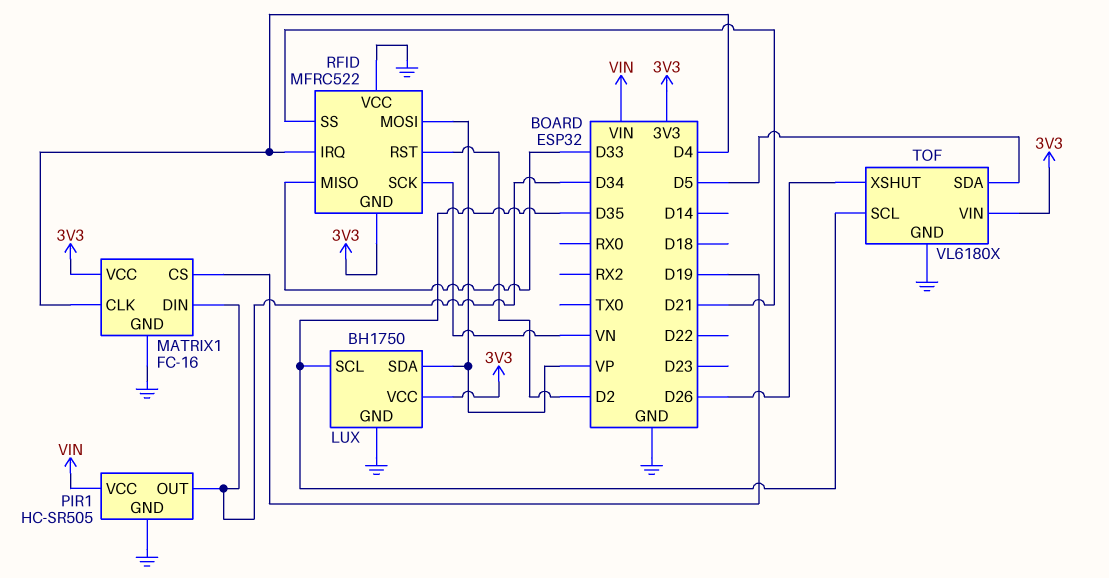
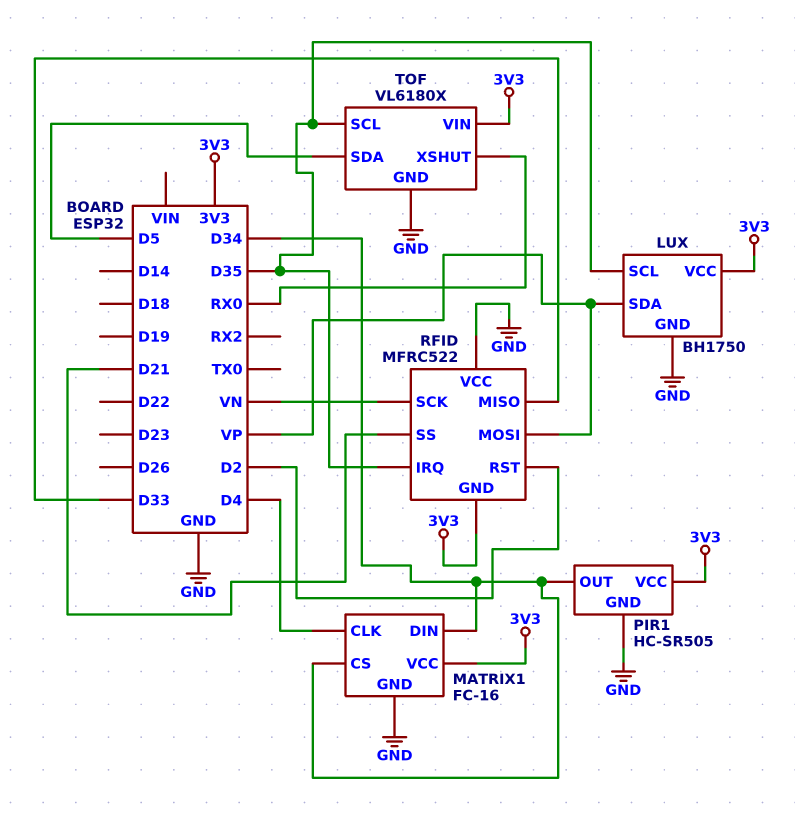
MATRIX1 pin CS: D19 -> D34
PIR1 pin VCC: VIN -> 3V3
RFID pin IRQ: D4 -> D35
TOF pin XSHUT: D26 -> RX0

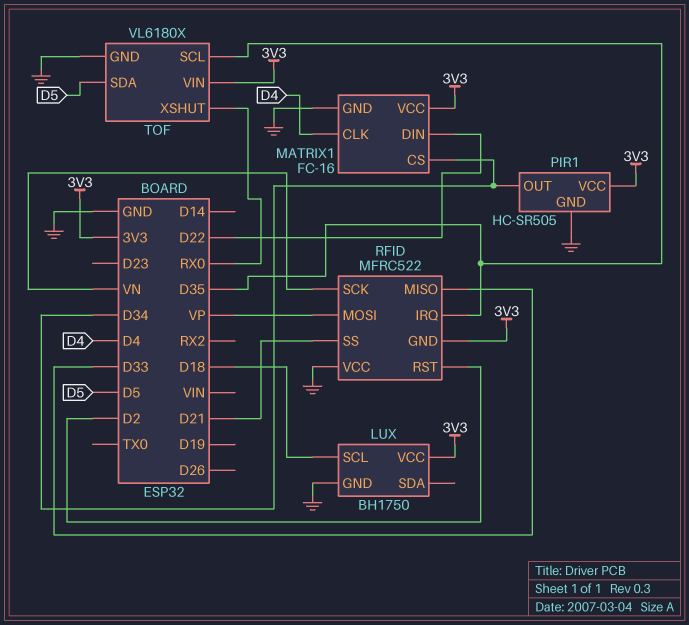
LUX pin SCL: D35 -> D18
LUX pin SDA: VP -> none
MATRIX1 pin DIN: D34 -> D22

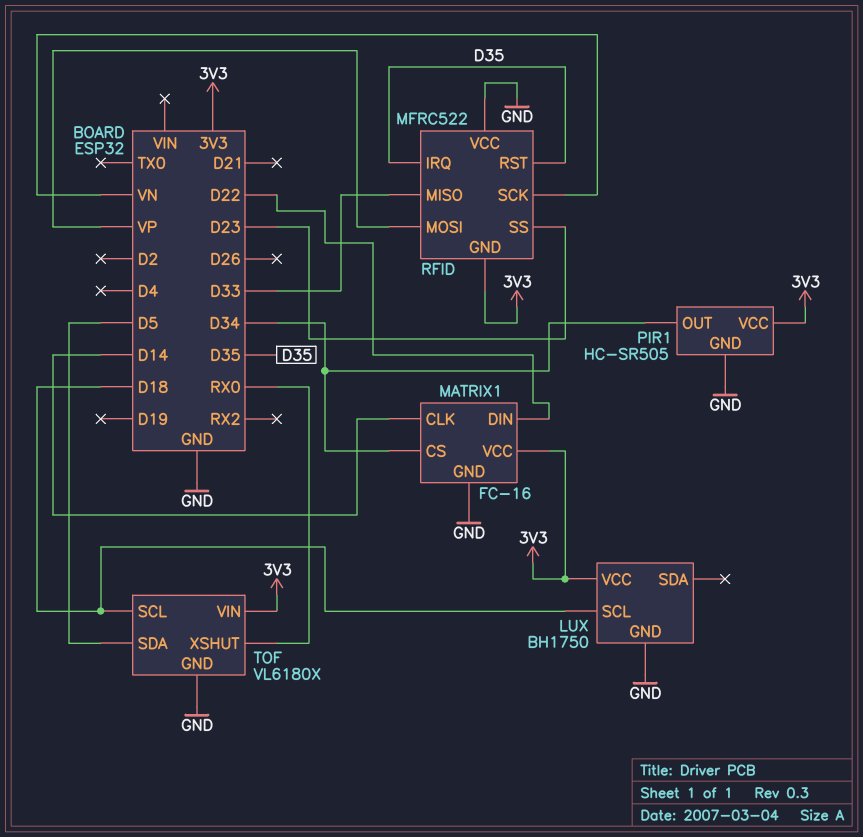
MATRIX1 pin CLK: D4 -> D14
RFID pin RST: D2 -> D35
RFID pin SS: D21 -> D23
TOF pin SCL: D35 -> D18

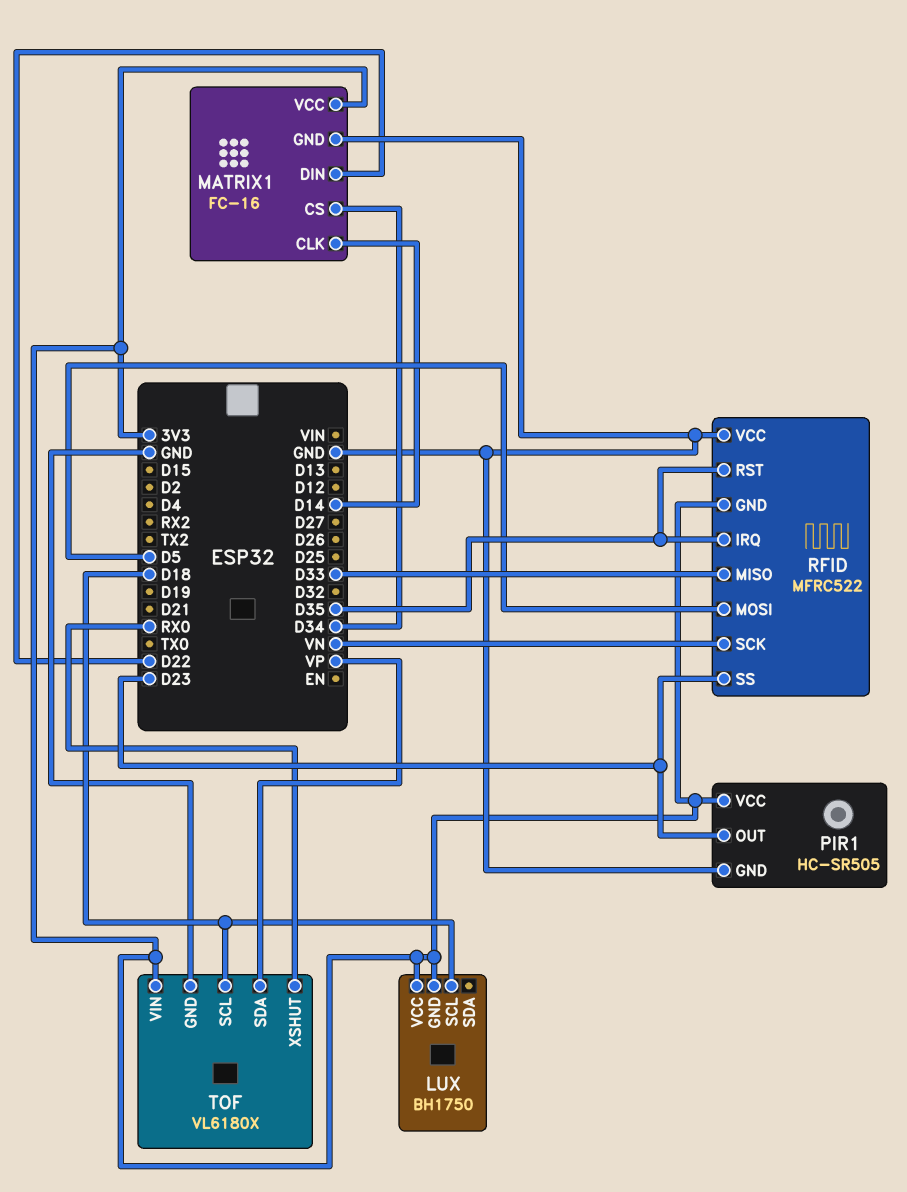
LUX pin GND: GND -> 3V3
PIR1 pin OUT: D34 -> D23
RFID pin MOSI: VP -> D5
TOF pin SDA: D5 -> VP

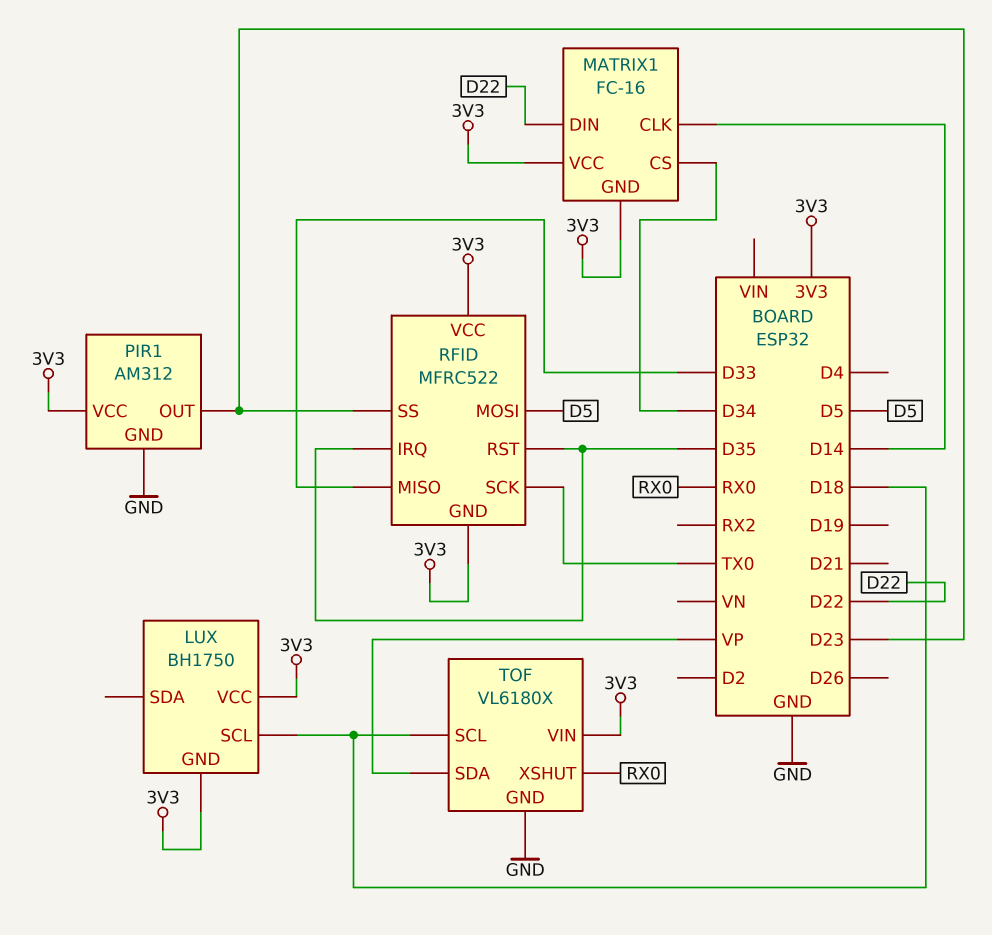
MATRIX1 pin GND: GND -> 3V3
PIR1: HC-SR505 -> AM312
RFID pin SCK: VN -> TX0
RFID pin VCC: GND -> 3V3

